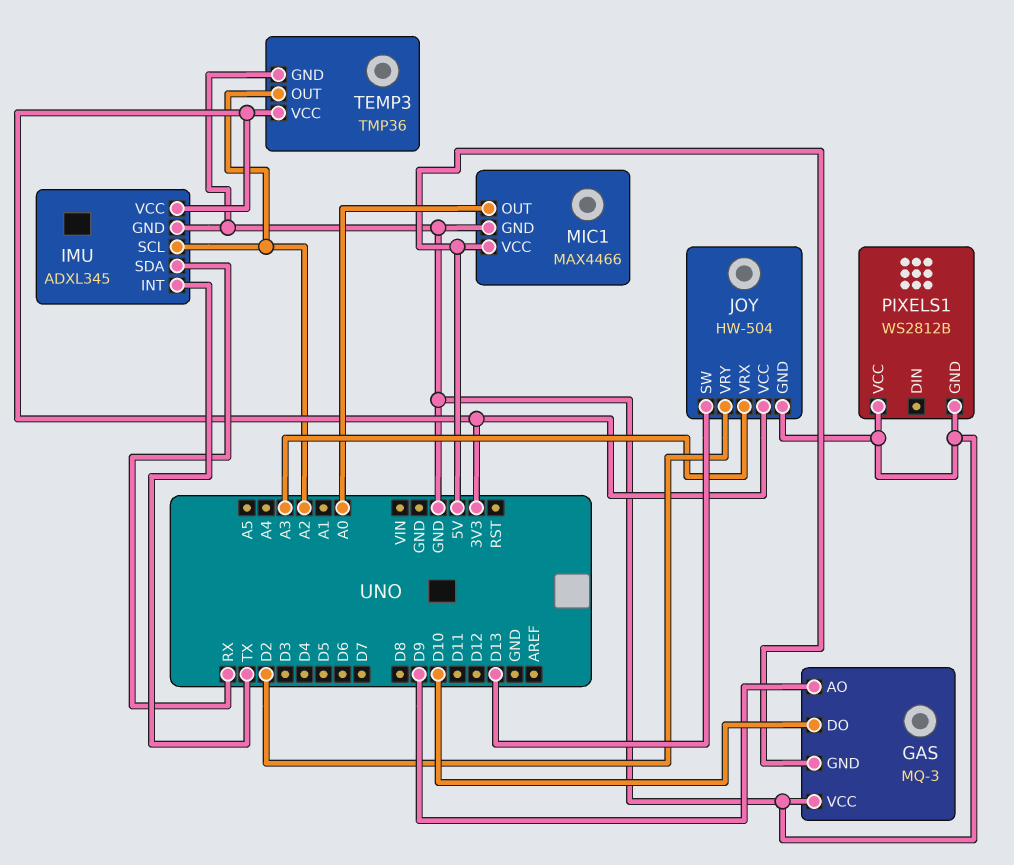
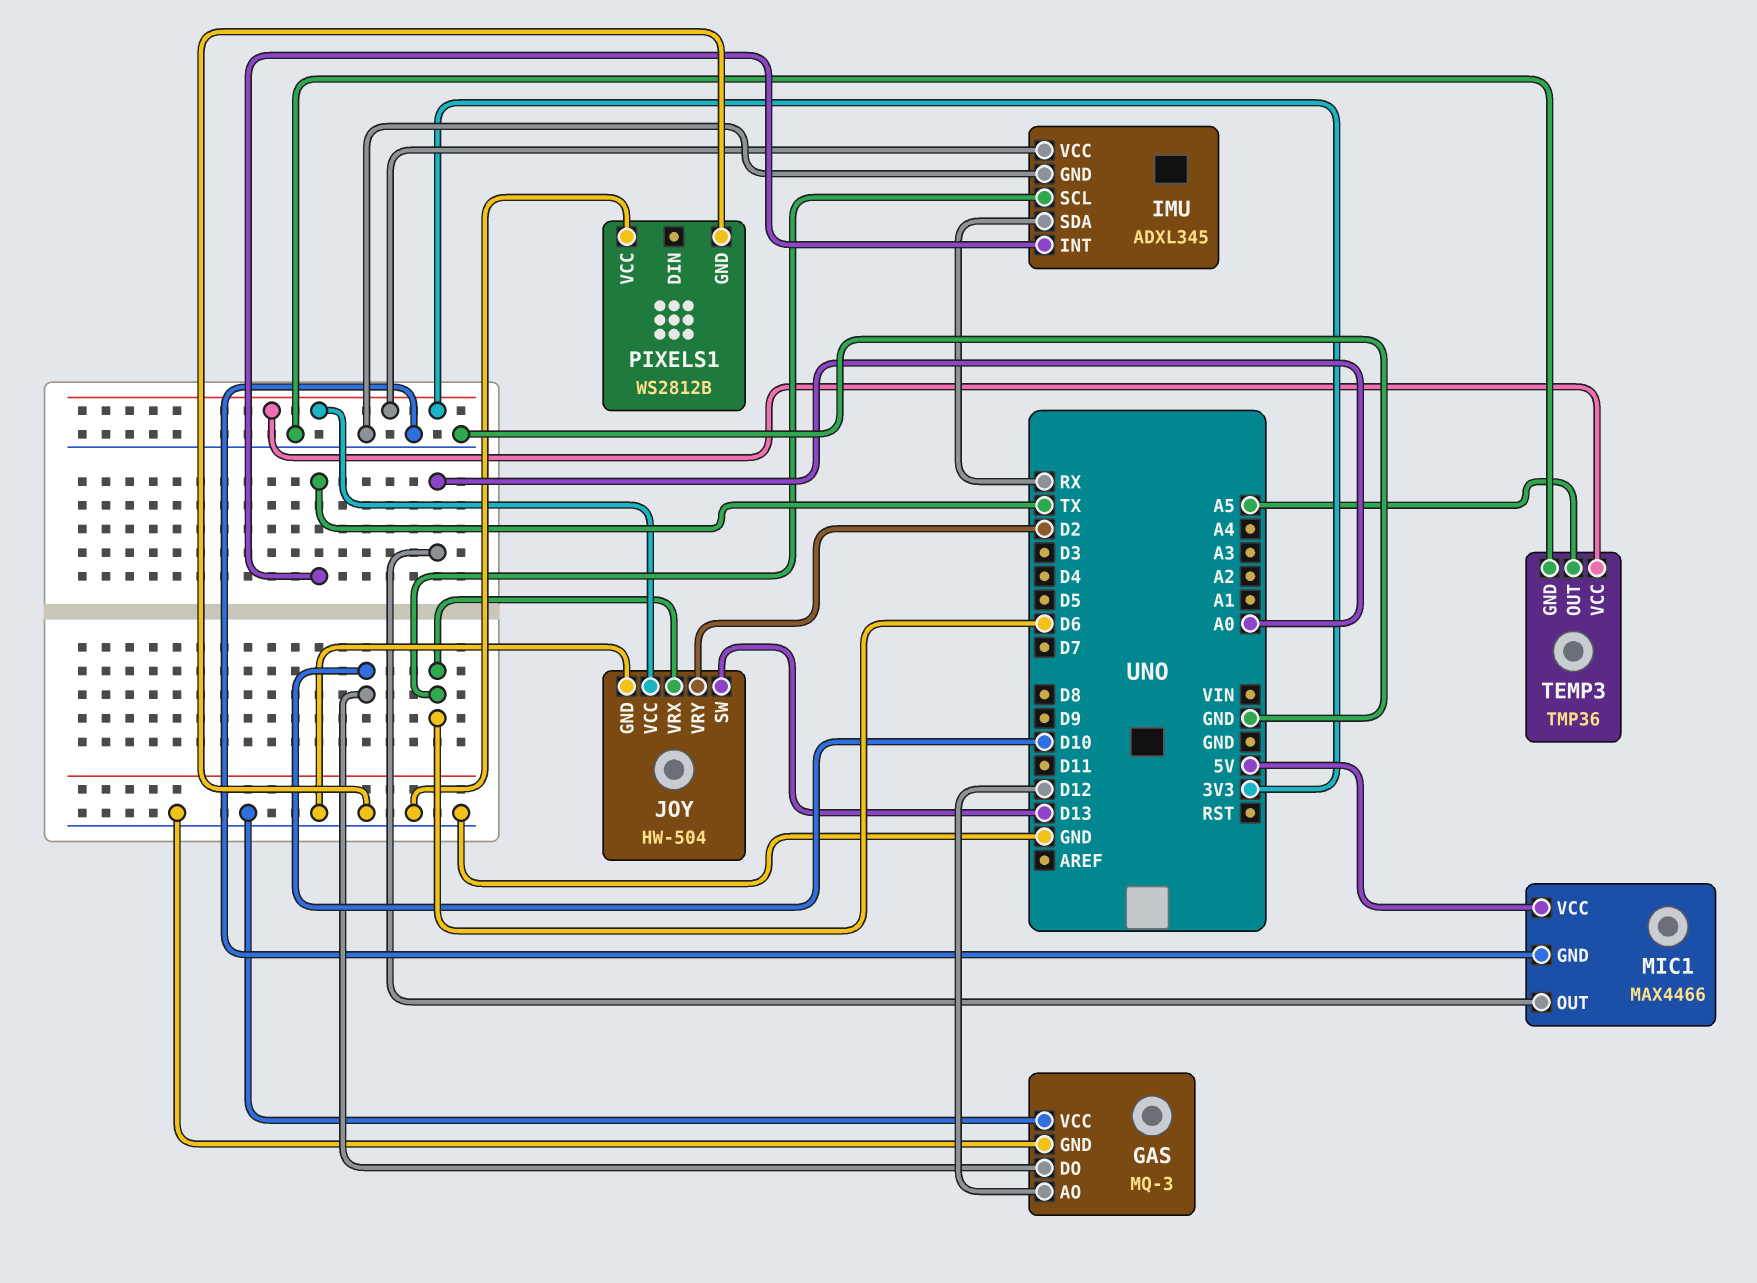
GAS pin AO: D9 -> D12
GAS pin GND: 5V -> GND
IMU pin SCL: A2 -> D6
JOY pin VRX: A3 -> D6
TEMP3 pin OUT: A2 -> A5

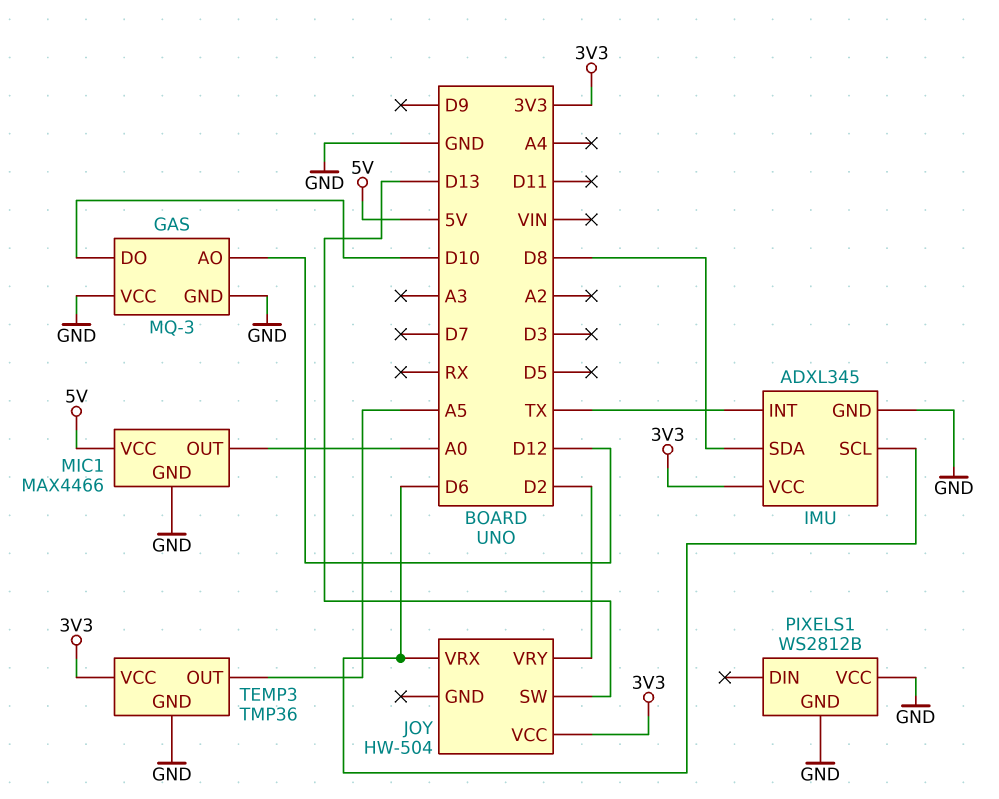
IMU pin SDA: RX -> D8
JOY pin GND: GND -> none

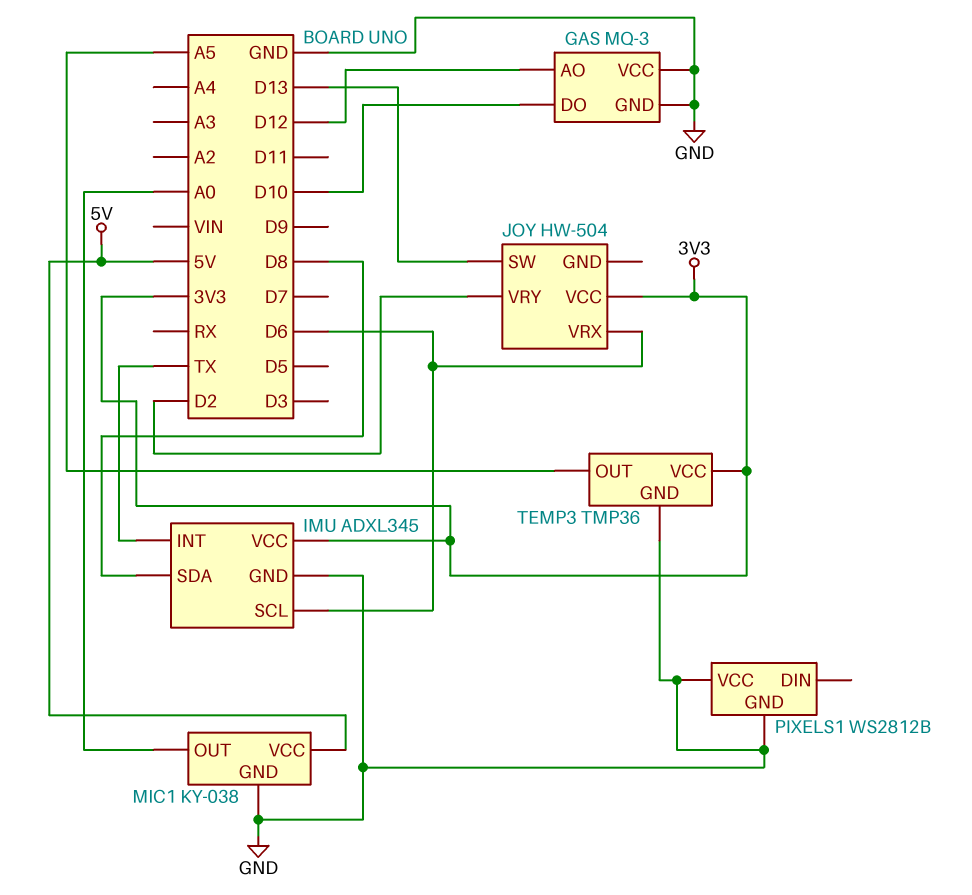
MIC1: MAX4466 -> KY-038

